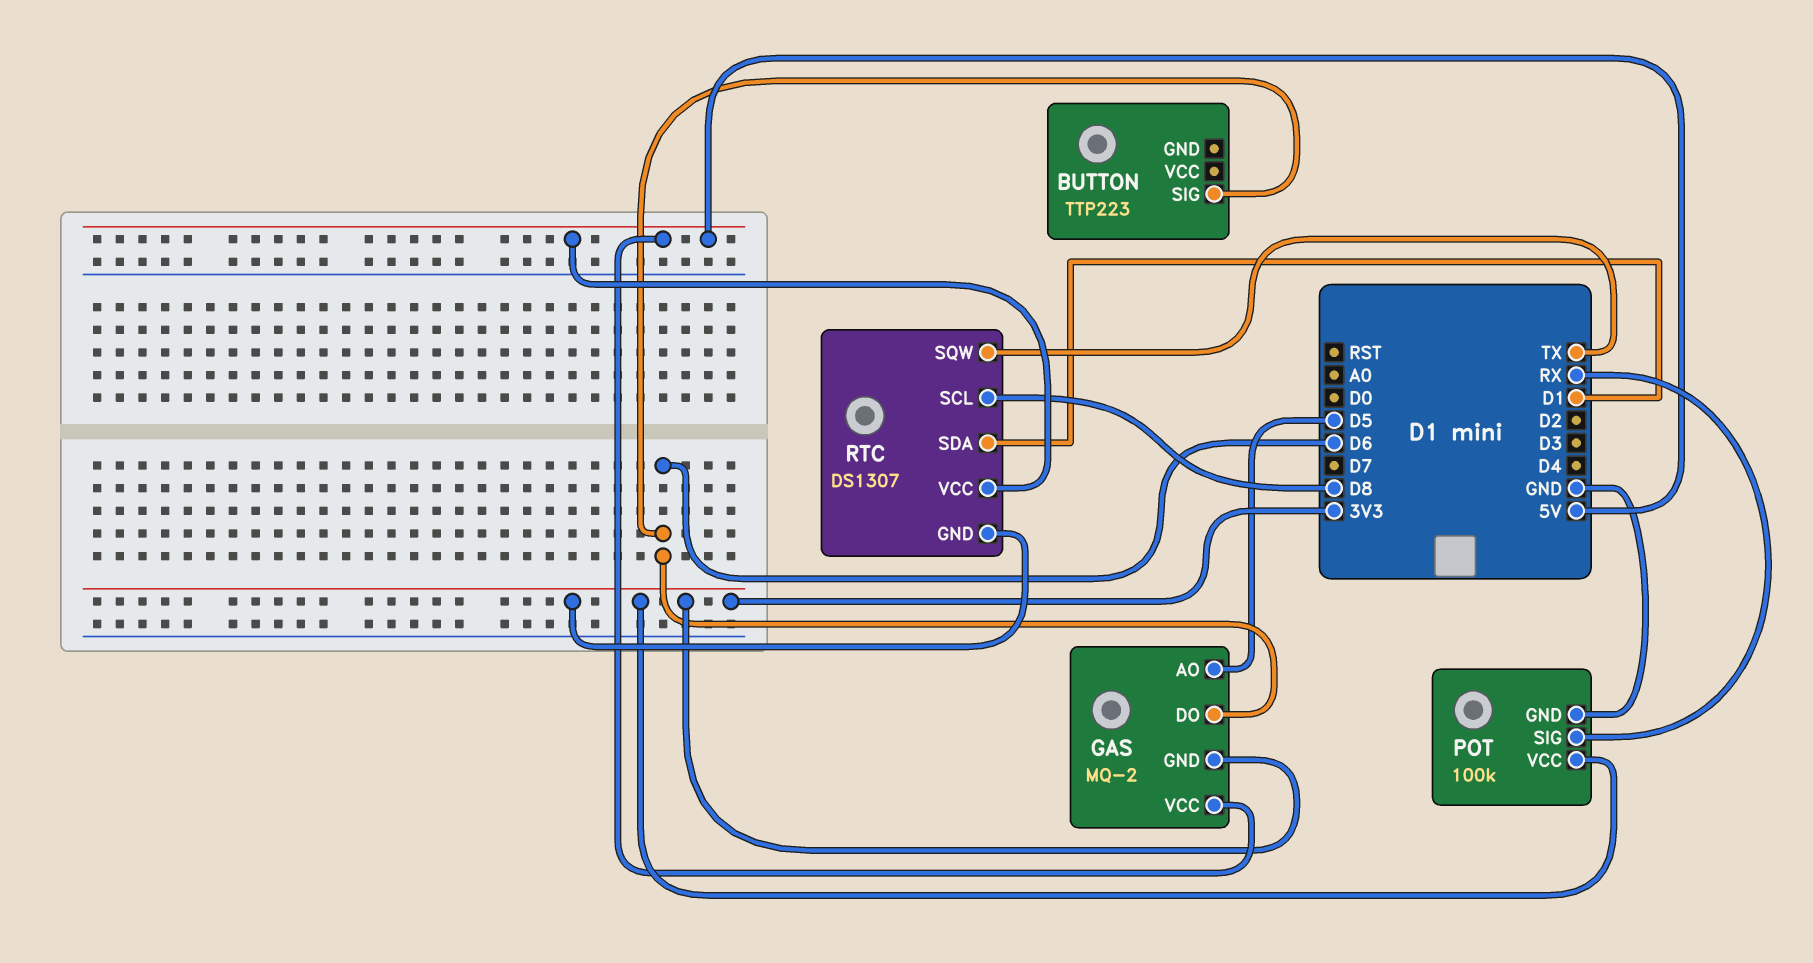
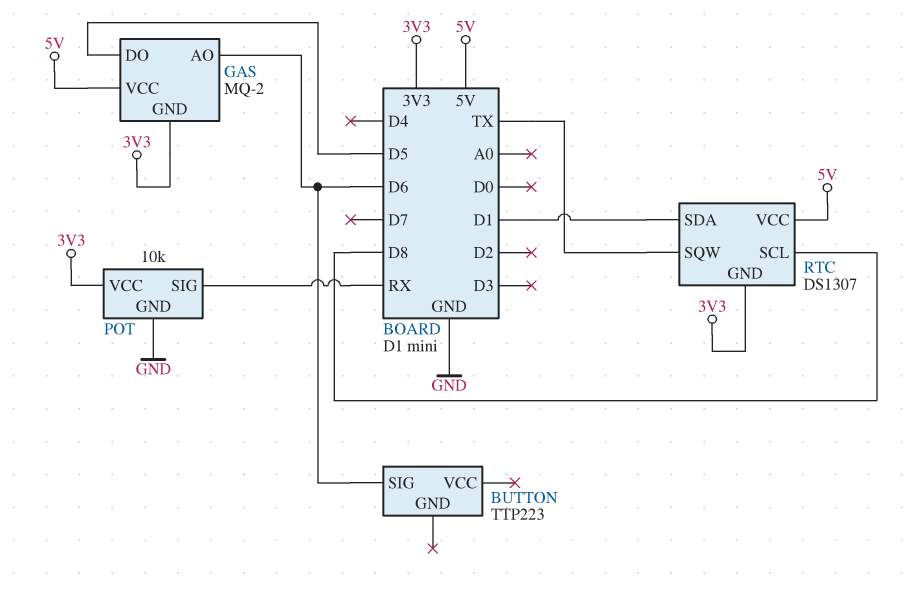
GAS pin AO: D5 -> D6
GAS pin DO: D6 -> D5
POT: 100k -> 10k

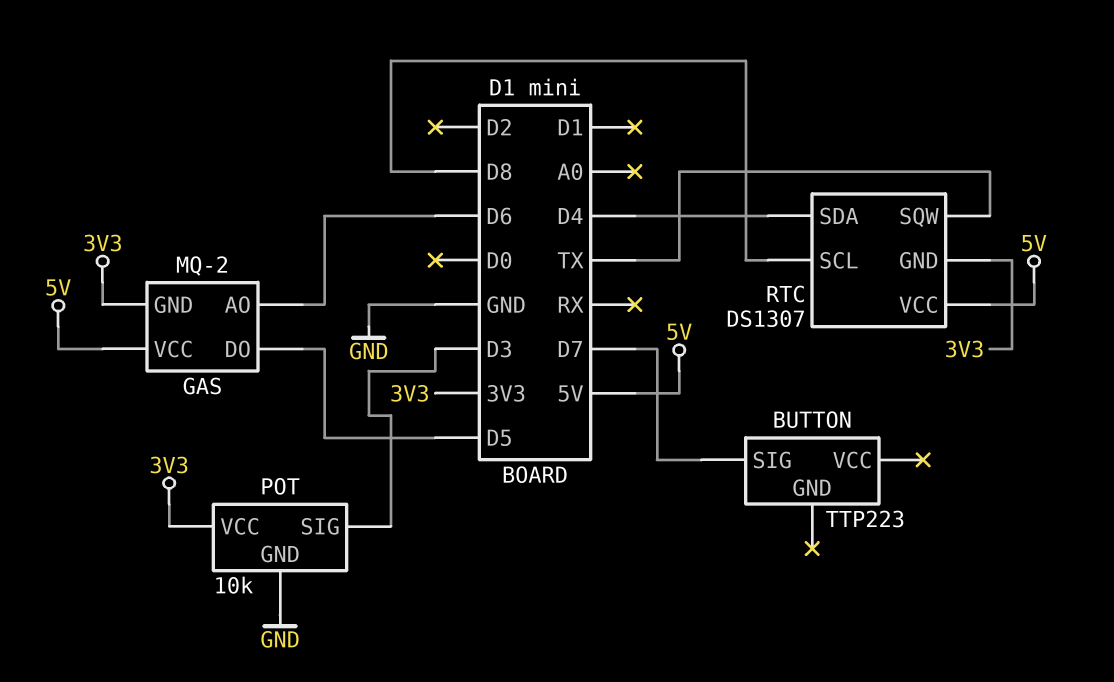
BUTTON pin SIG: D6 -> D7
POT pin SIG: RX -> D3
RTC pin SDA: D1 -> D4

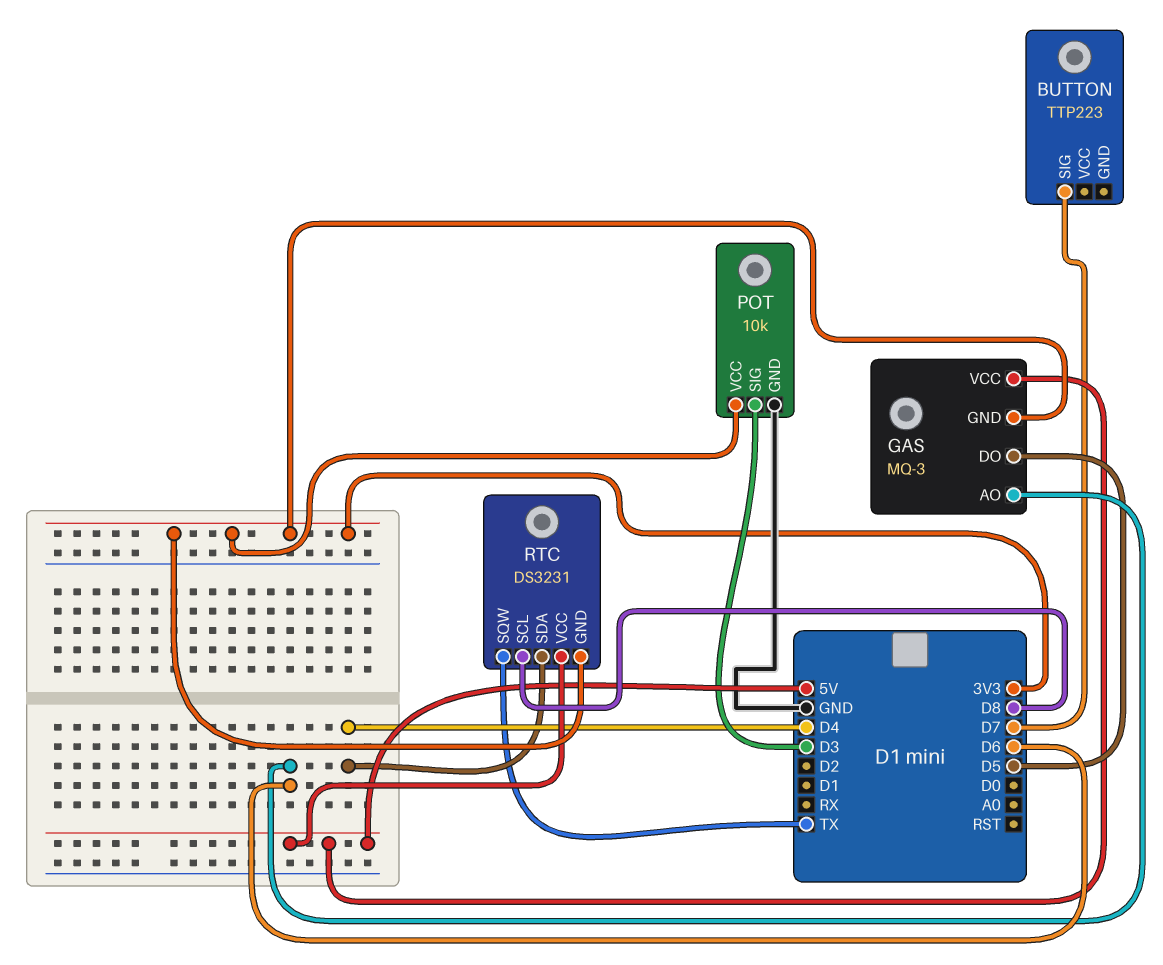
GAS: MQ-2 -> MQ-3
RTC: DS1307 -> DS3231

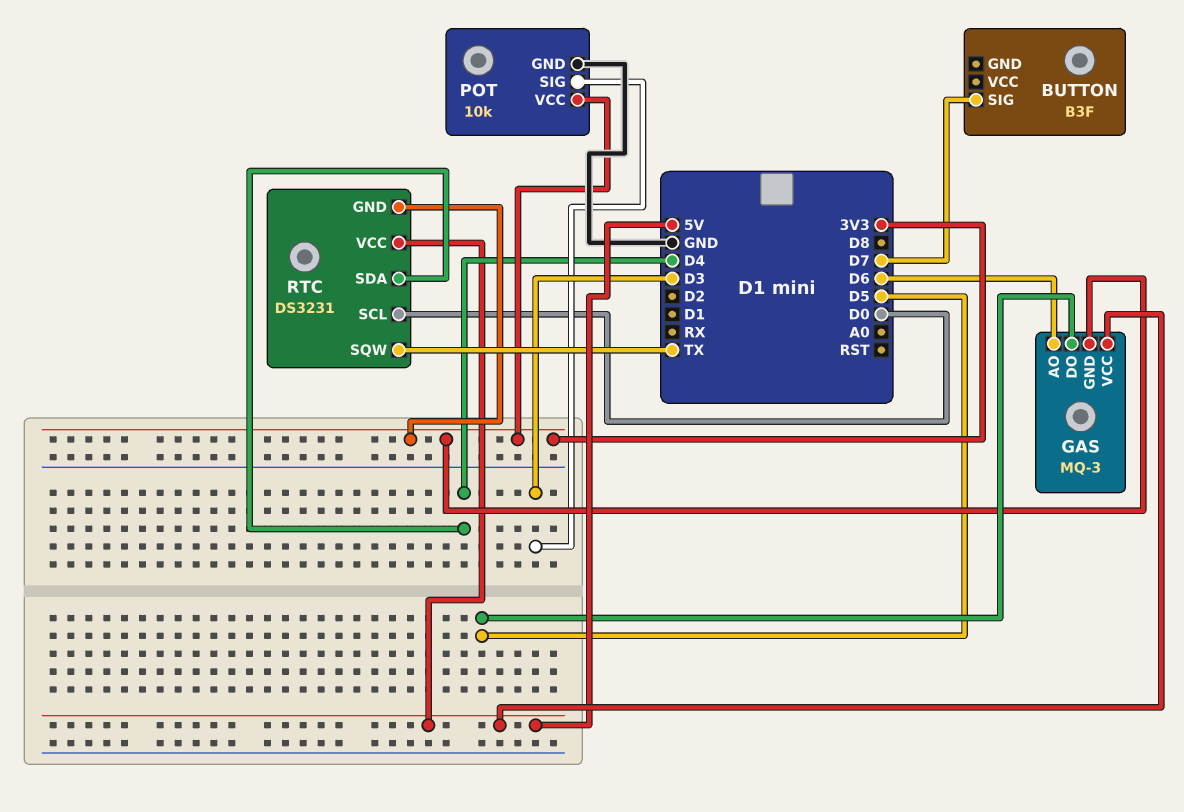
BUTTON: TTP223 -> B3F
RTC pin SCL: D8 -> D0

